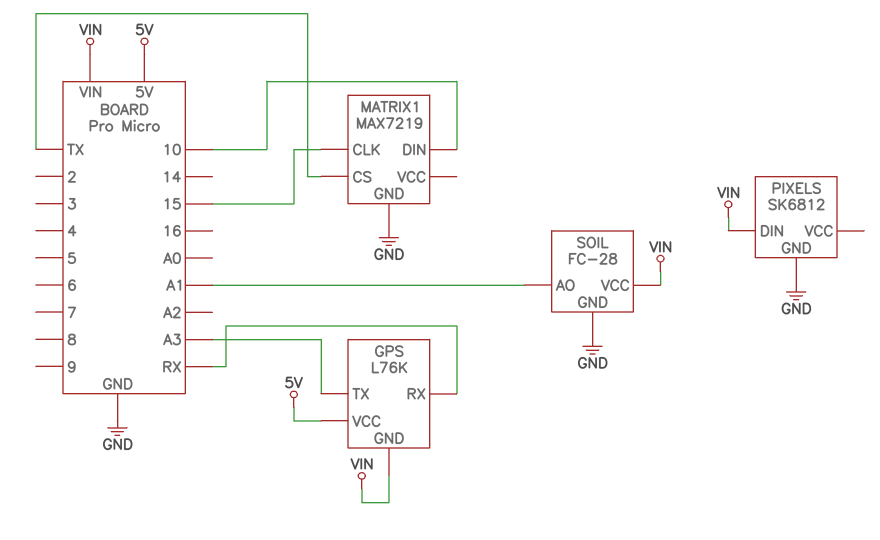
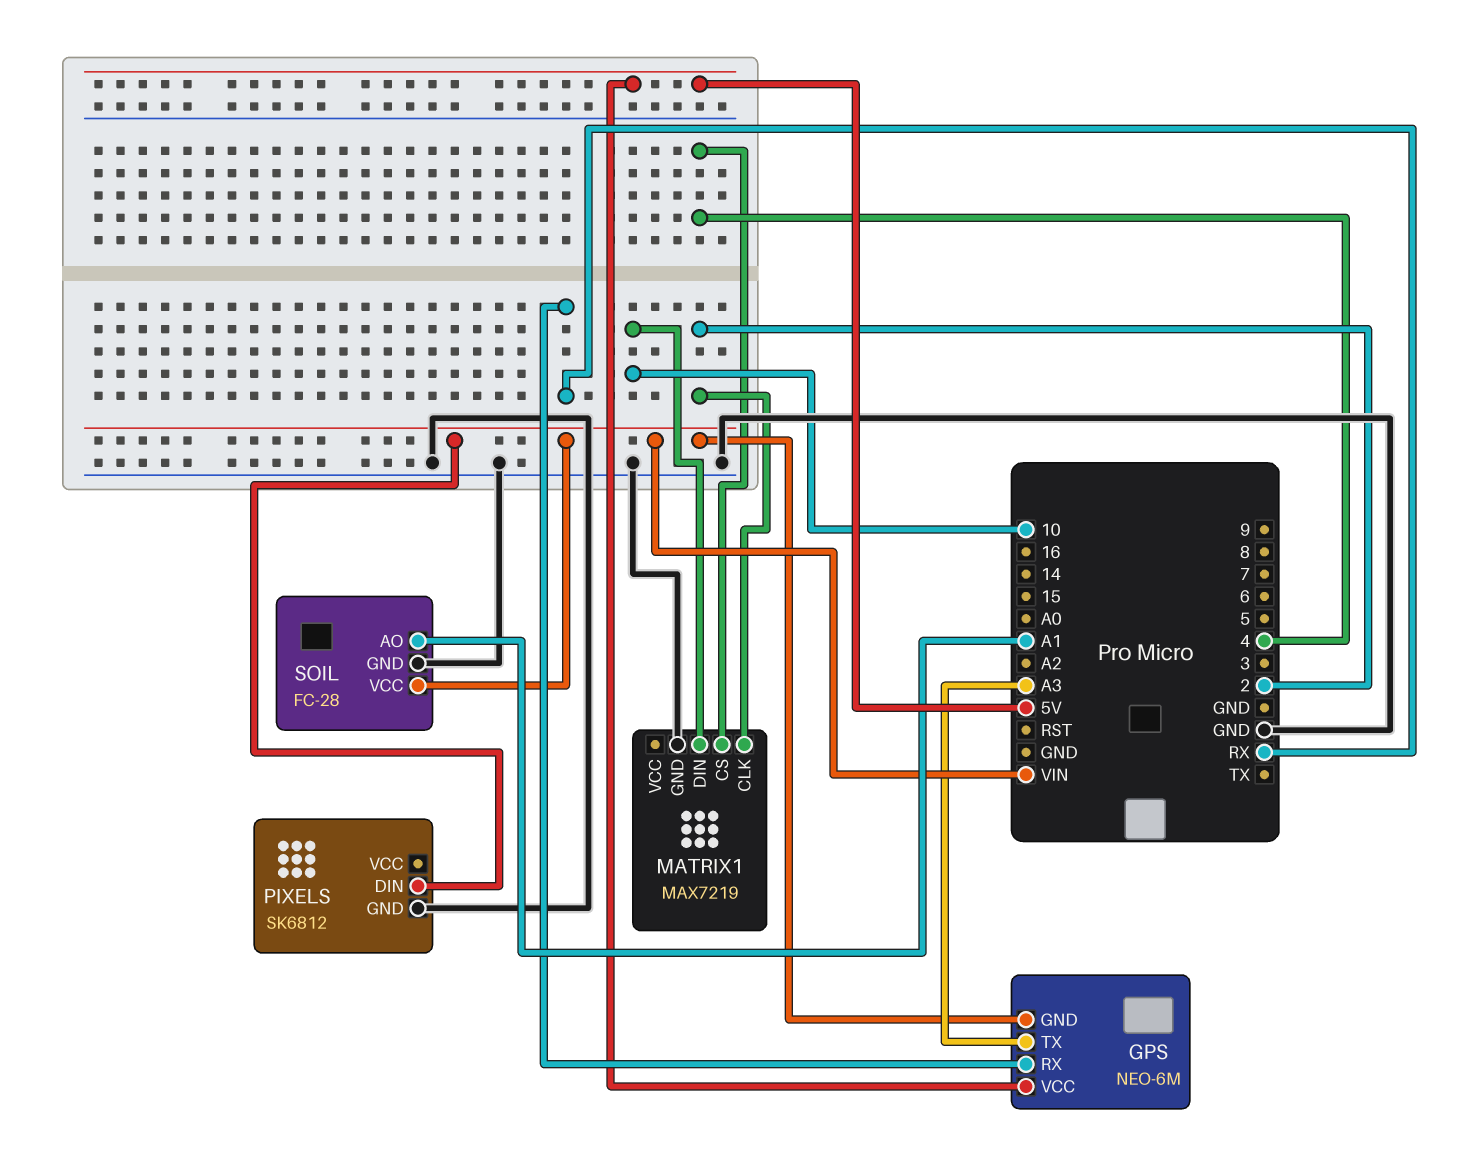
GPS: L76K -> NEO-6M
MATRIX1 pin CLK: 15 -> 2
MATRIX1 pin CS: TX -> 4

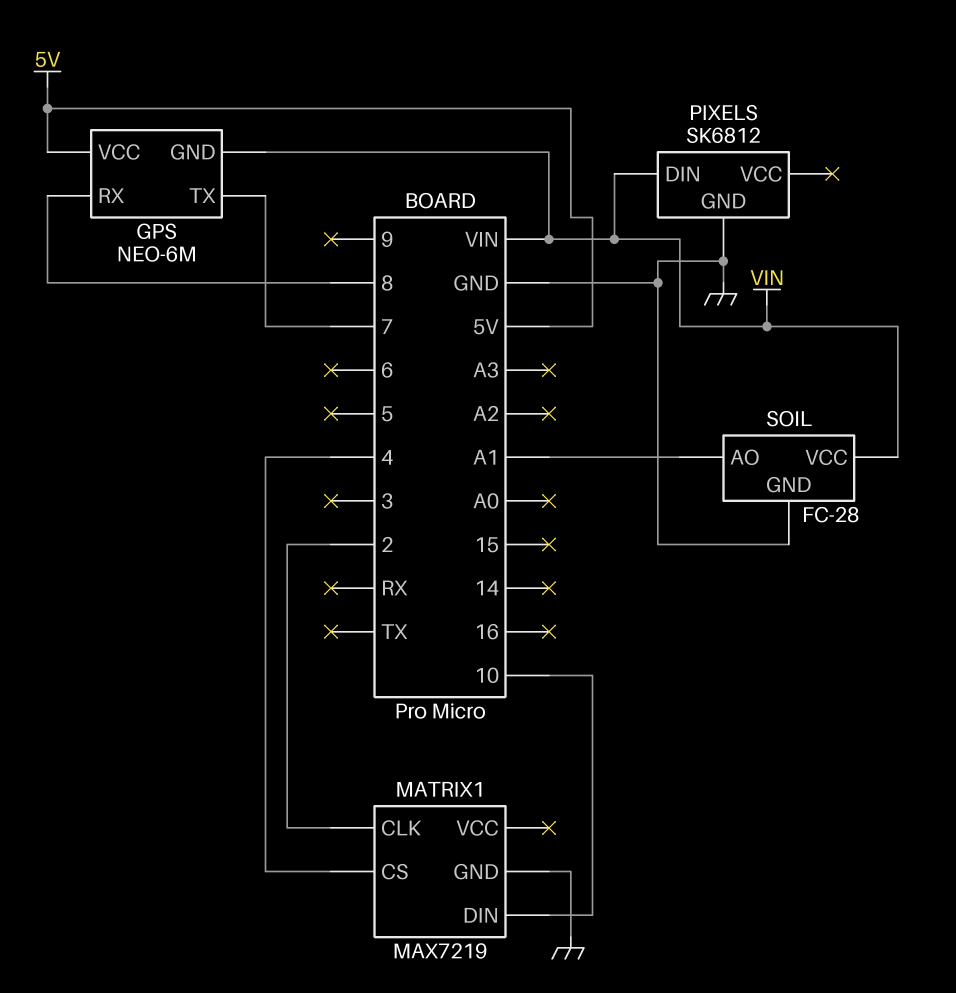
GPS pin RX: RX -> 8
GPS pin TX: A3 -> 7

